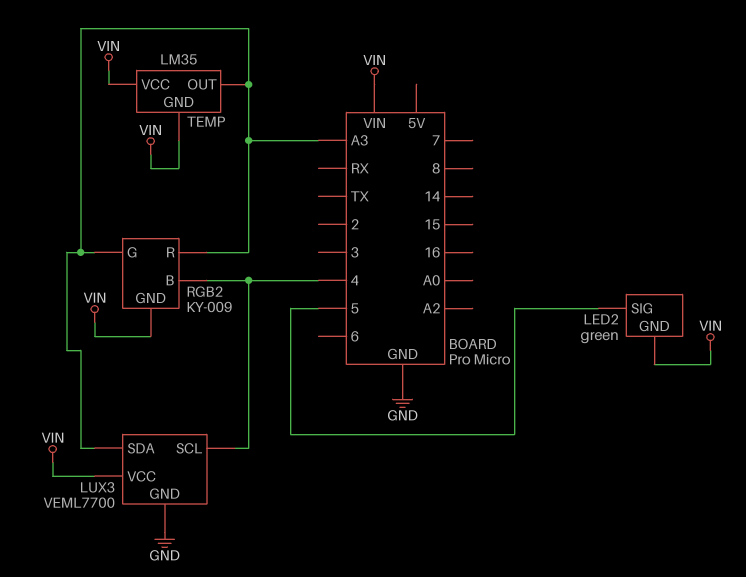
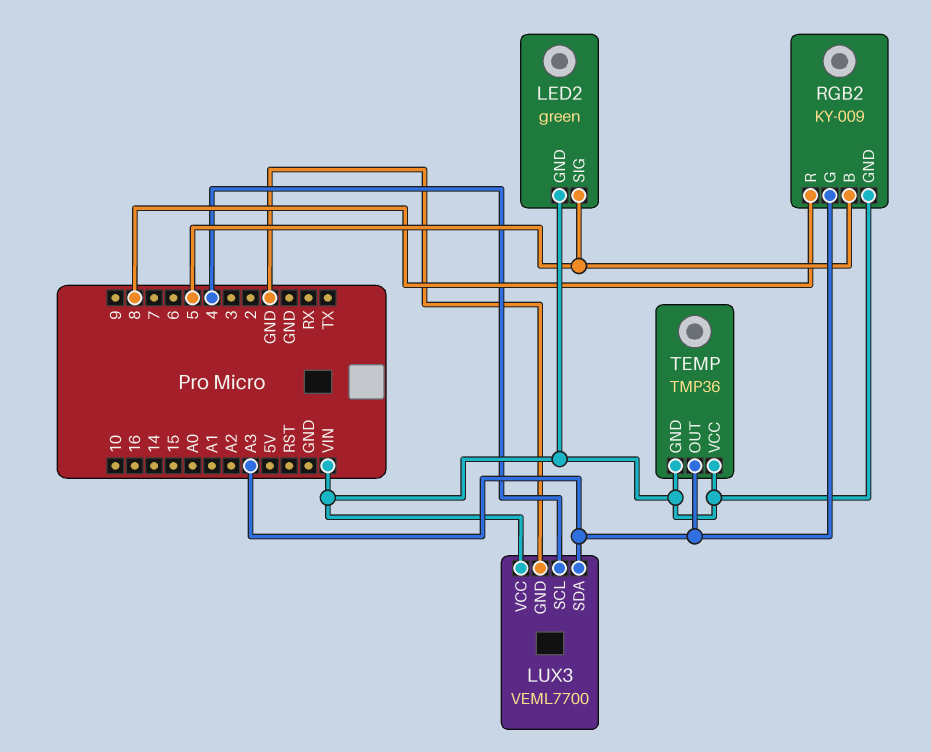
RGB2 pin B: 4 -> 5
RGB2 pin R: A3 -> 8
TEMP: LM35 -> TMP36

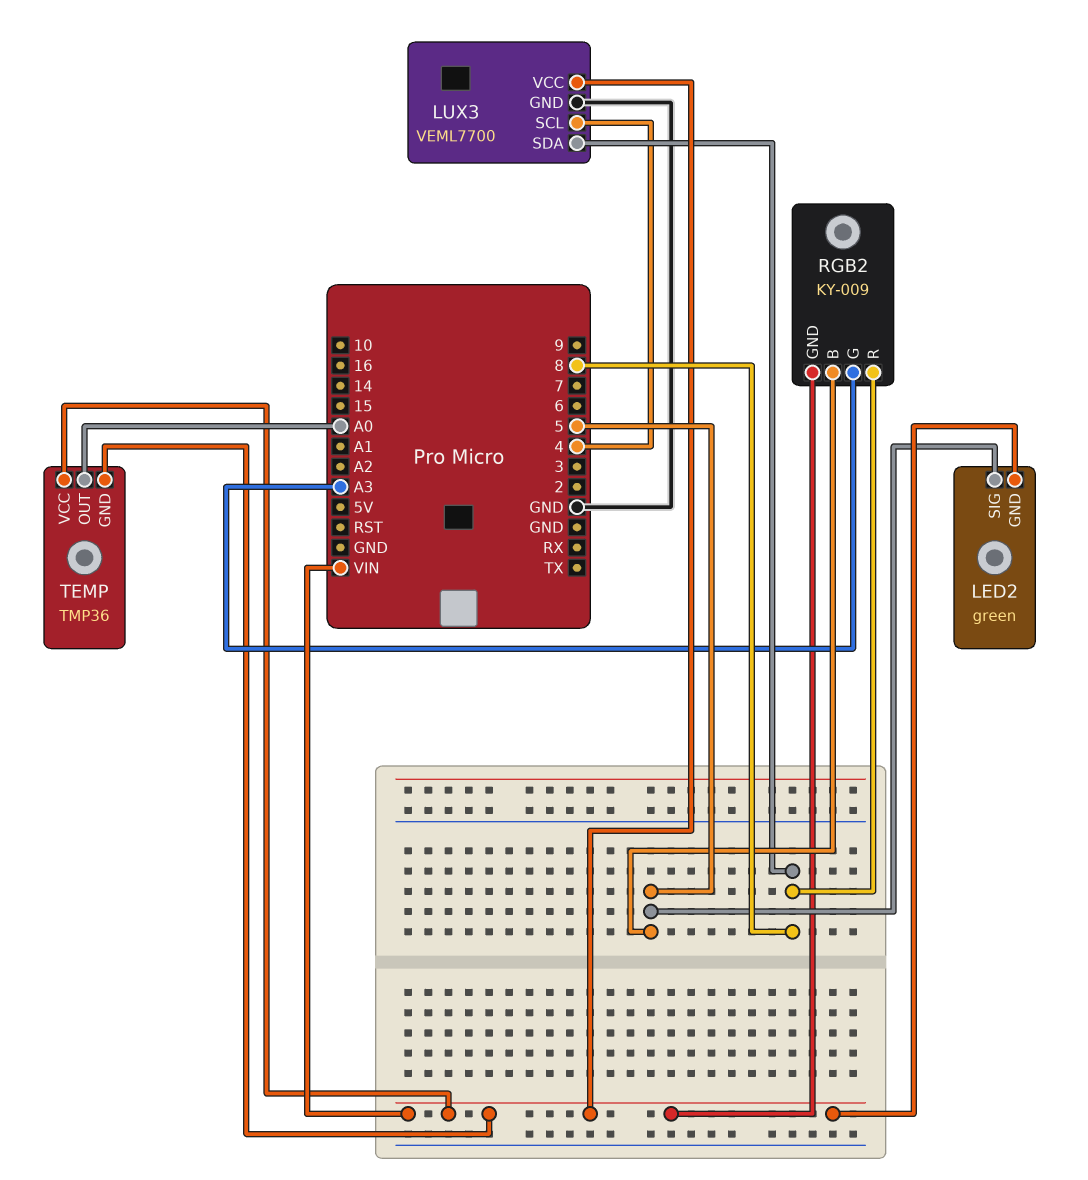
LUX3 pin SDA: A3 -> 8
TEMP pin OUT: A3 -> A0

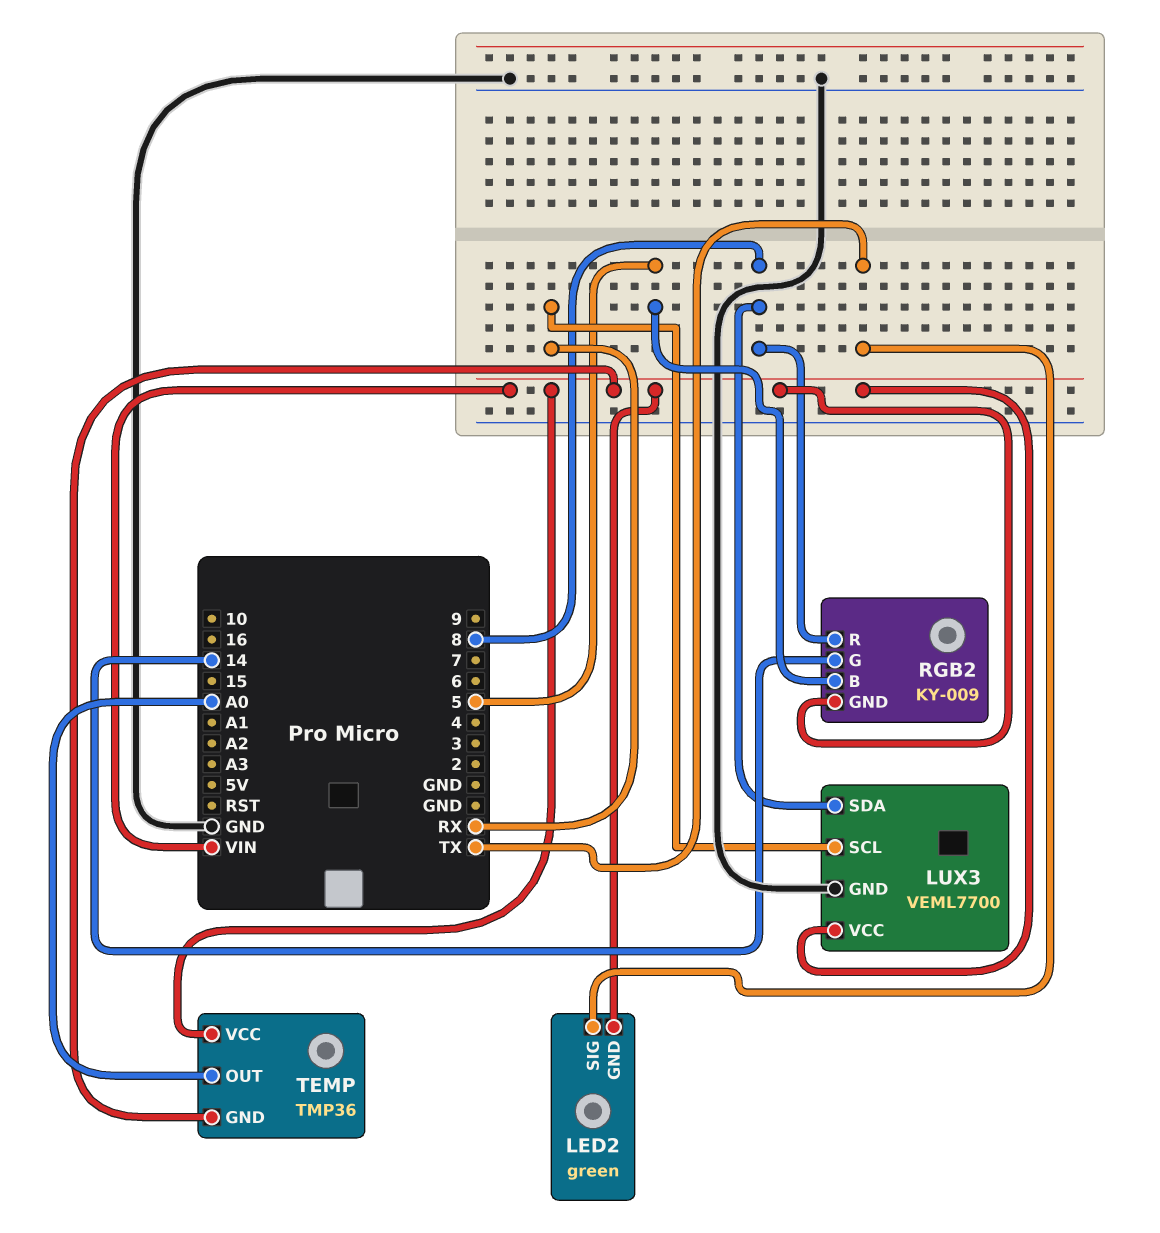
LED2 pin SIG: 5 -> TX
LUX3 pin SCL: 4 -> RX
RGB2 pin G: A3 -> 14

